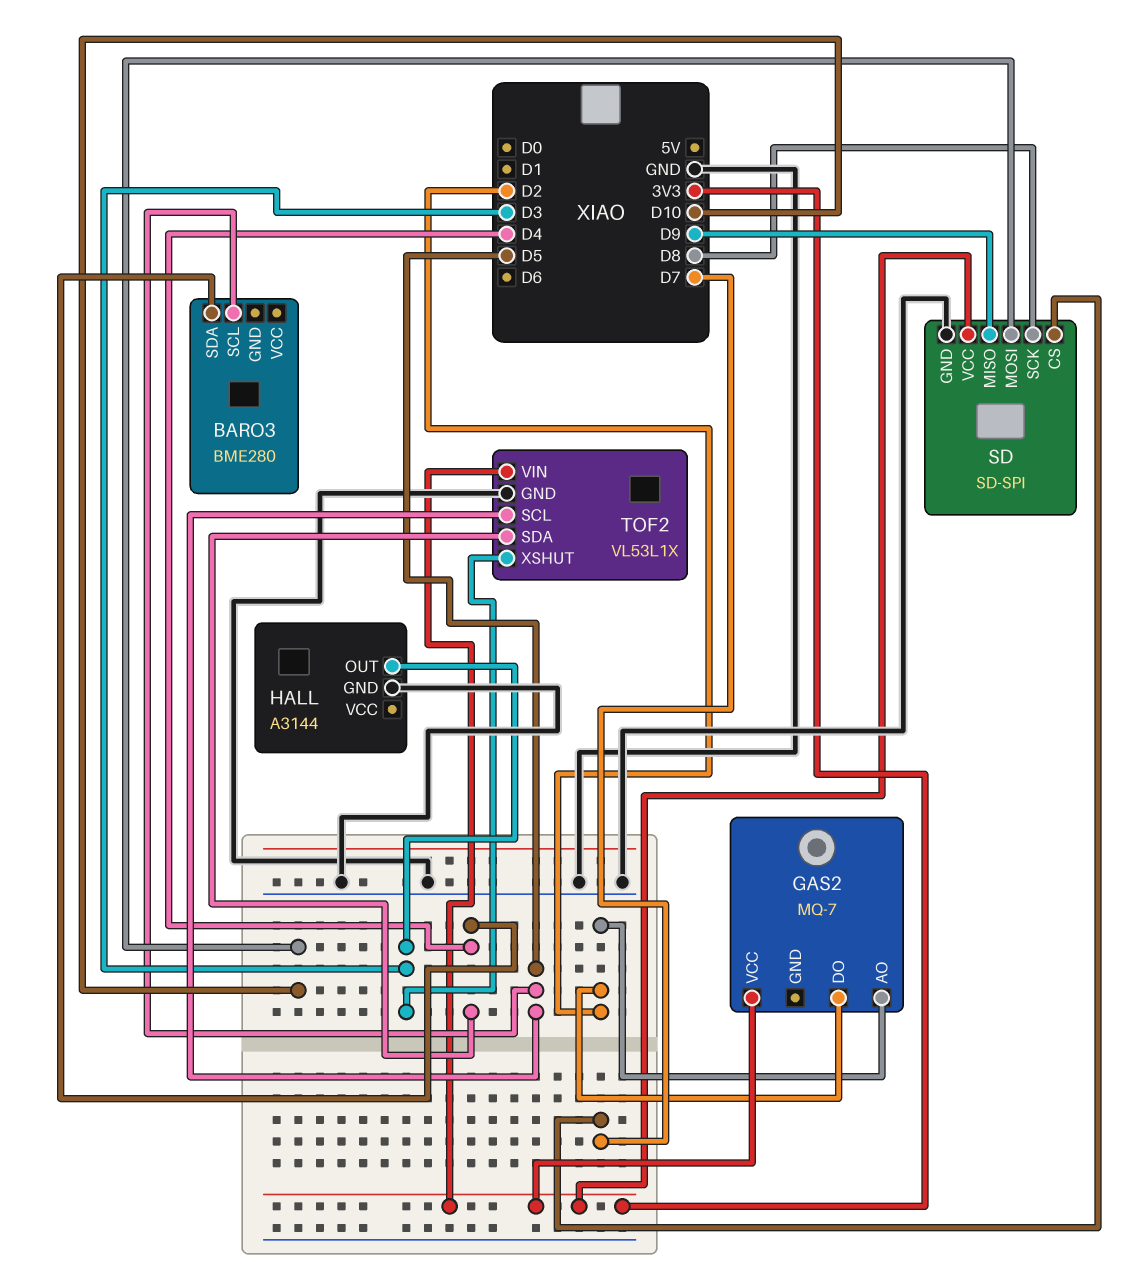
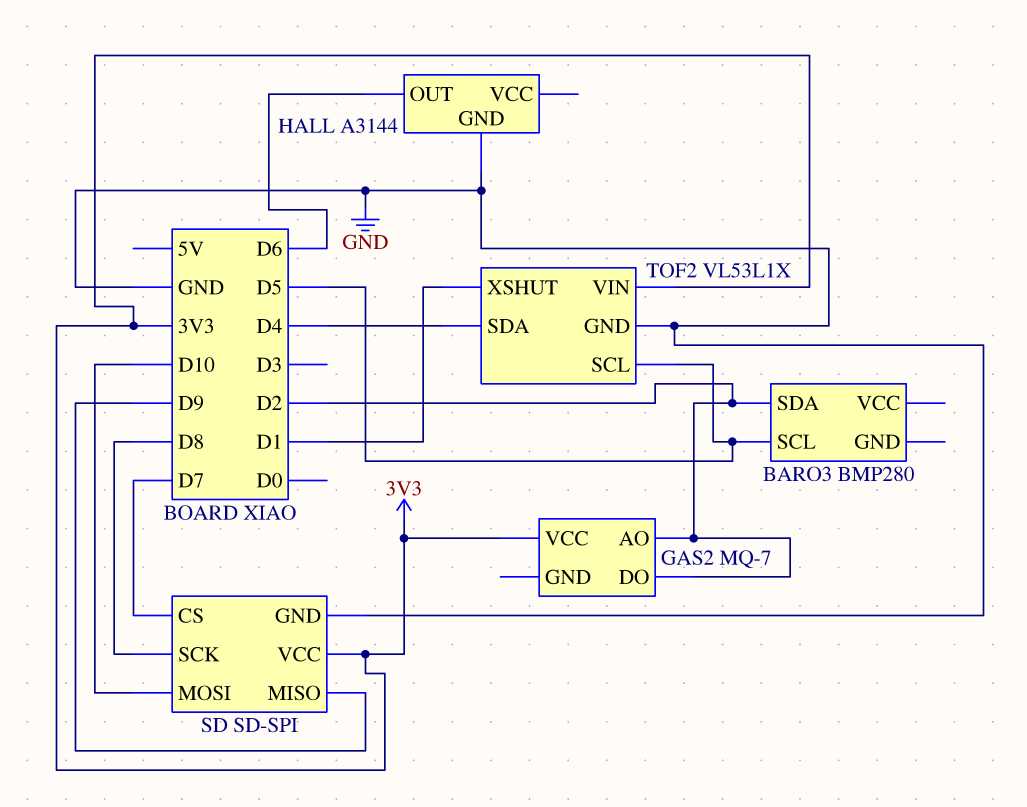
BARO3: BME280 -> BMP280
BARO3 pin SDA: D4 -> D2
HALL pin OUT: D3 -> D6
TOF2 pin XSHUT: D3 -> D1

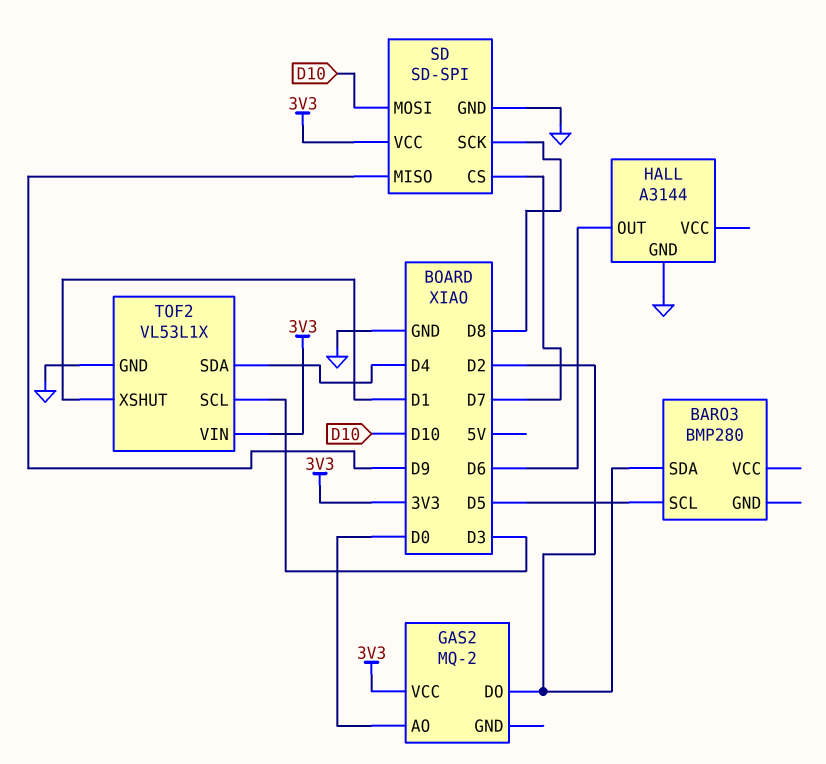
GAS2: MQ-7 -> MQ-2
GAS2 pin AO: D2 -> D0
TOF2 pin SCL: D5 -> D3

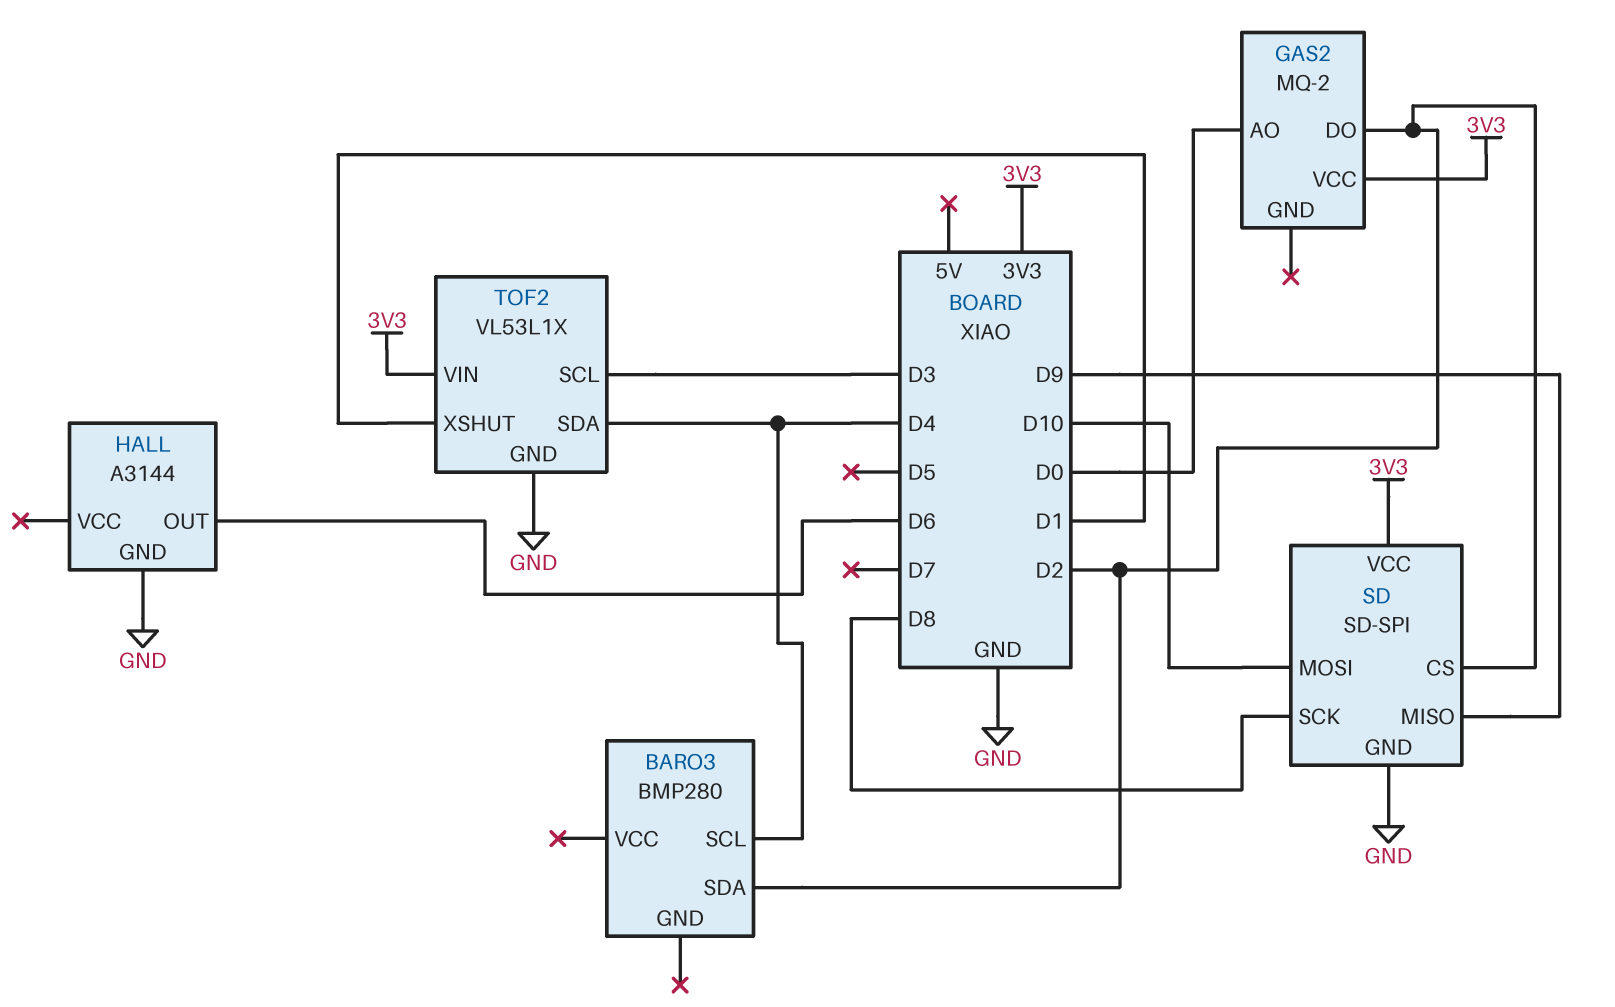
BARO3 pin SCL: D5 -> D4
SD pin CS: D7 -> D2

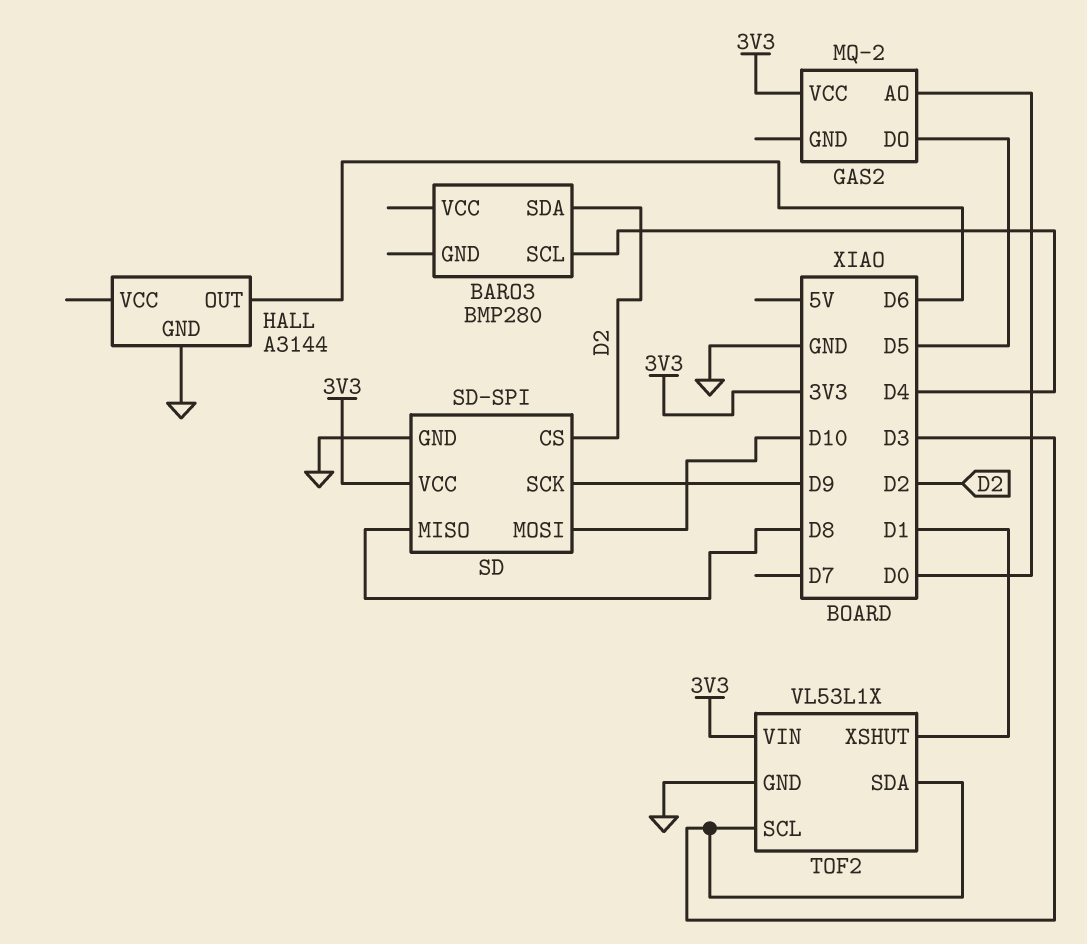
GAS2 pin DO: D2 -> D5
SD pin MISO: D9 -> D8
SD pin SCK: D8 -> D9
TOF2 pin SDA: D4 -> D3

